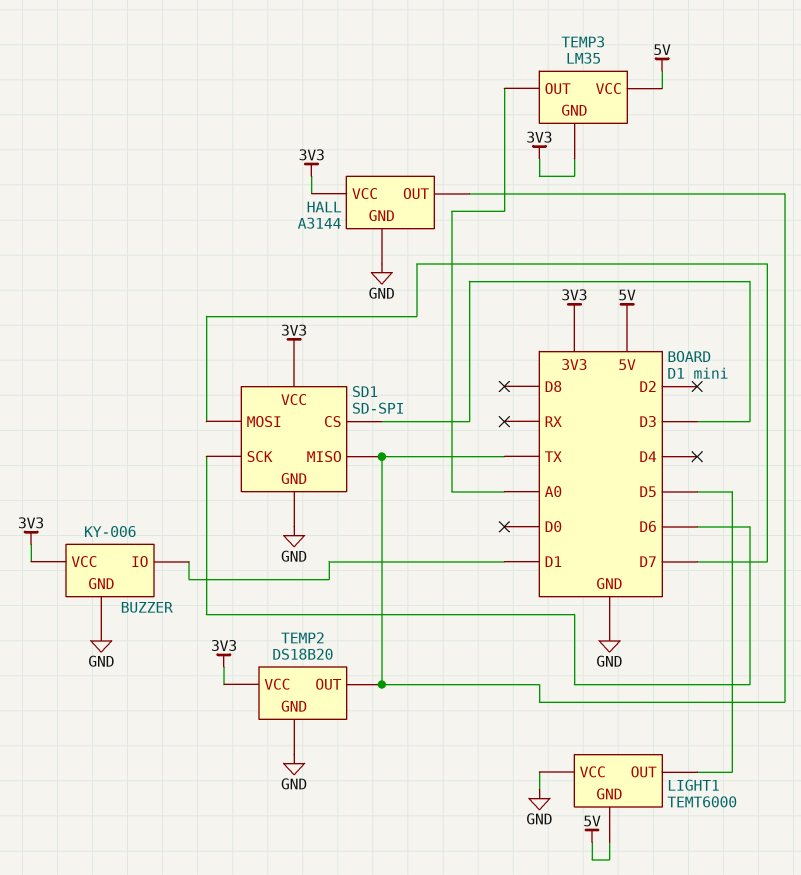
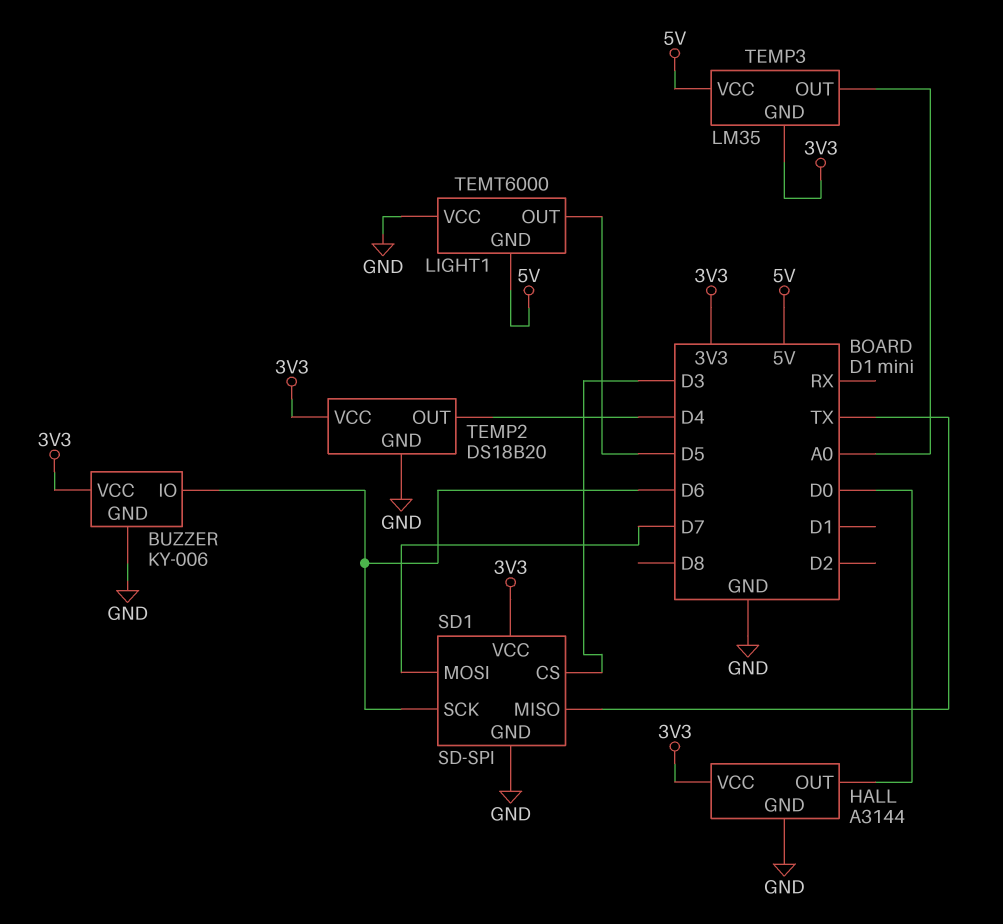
BUZZER pin IO: D1 -> D6
HALL pin OUT: TX -> D0
TEMP2 pin OUT: TX -> D4

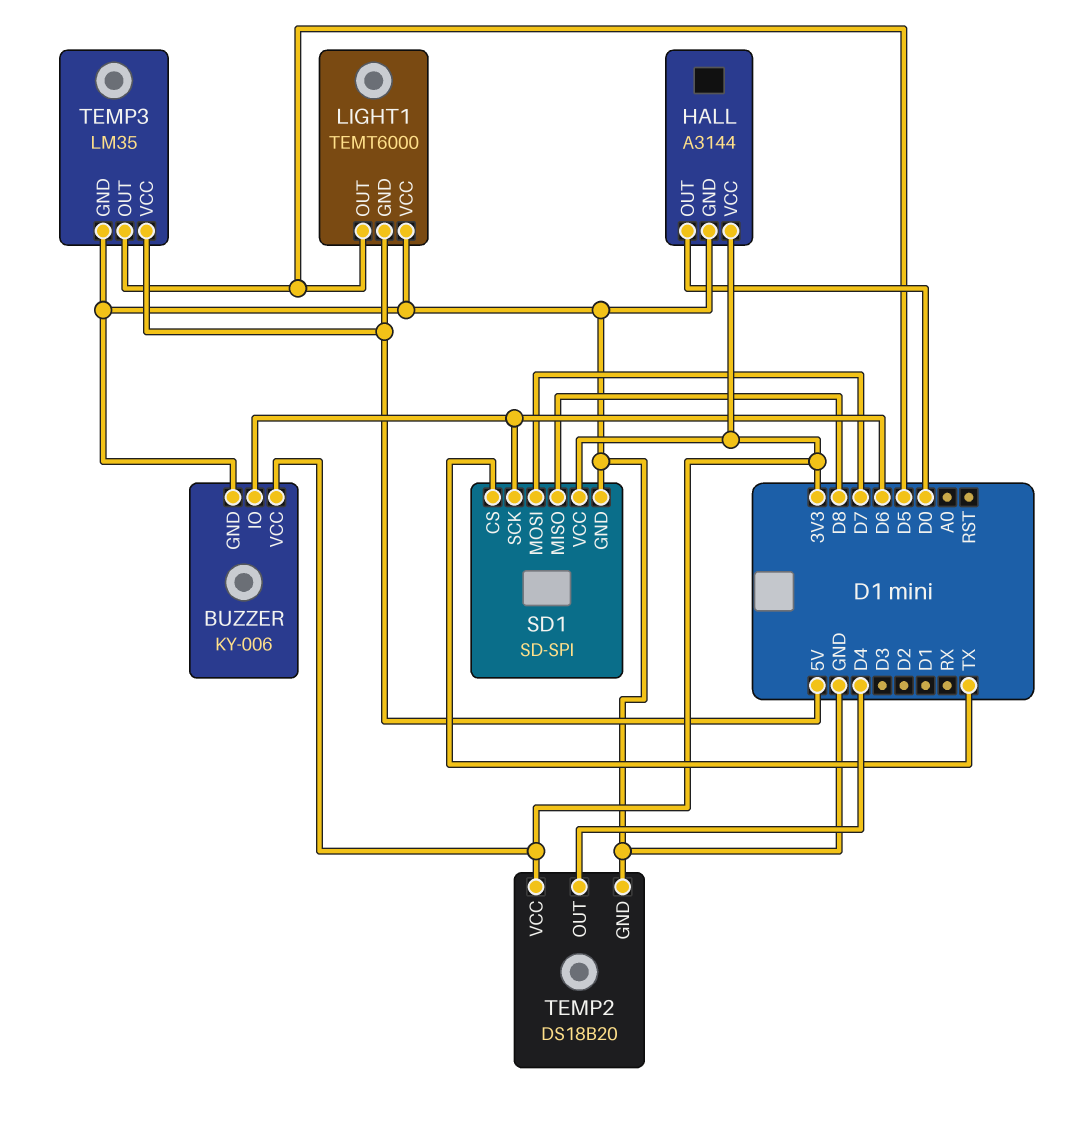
SD1 pin CS: D3 -> TX
SD1 pin MISO: TX -> D8
TEMP3 pin GND: 3V3 -> GND
TEMP3 pin OUT: A0 -> D5

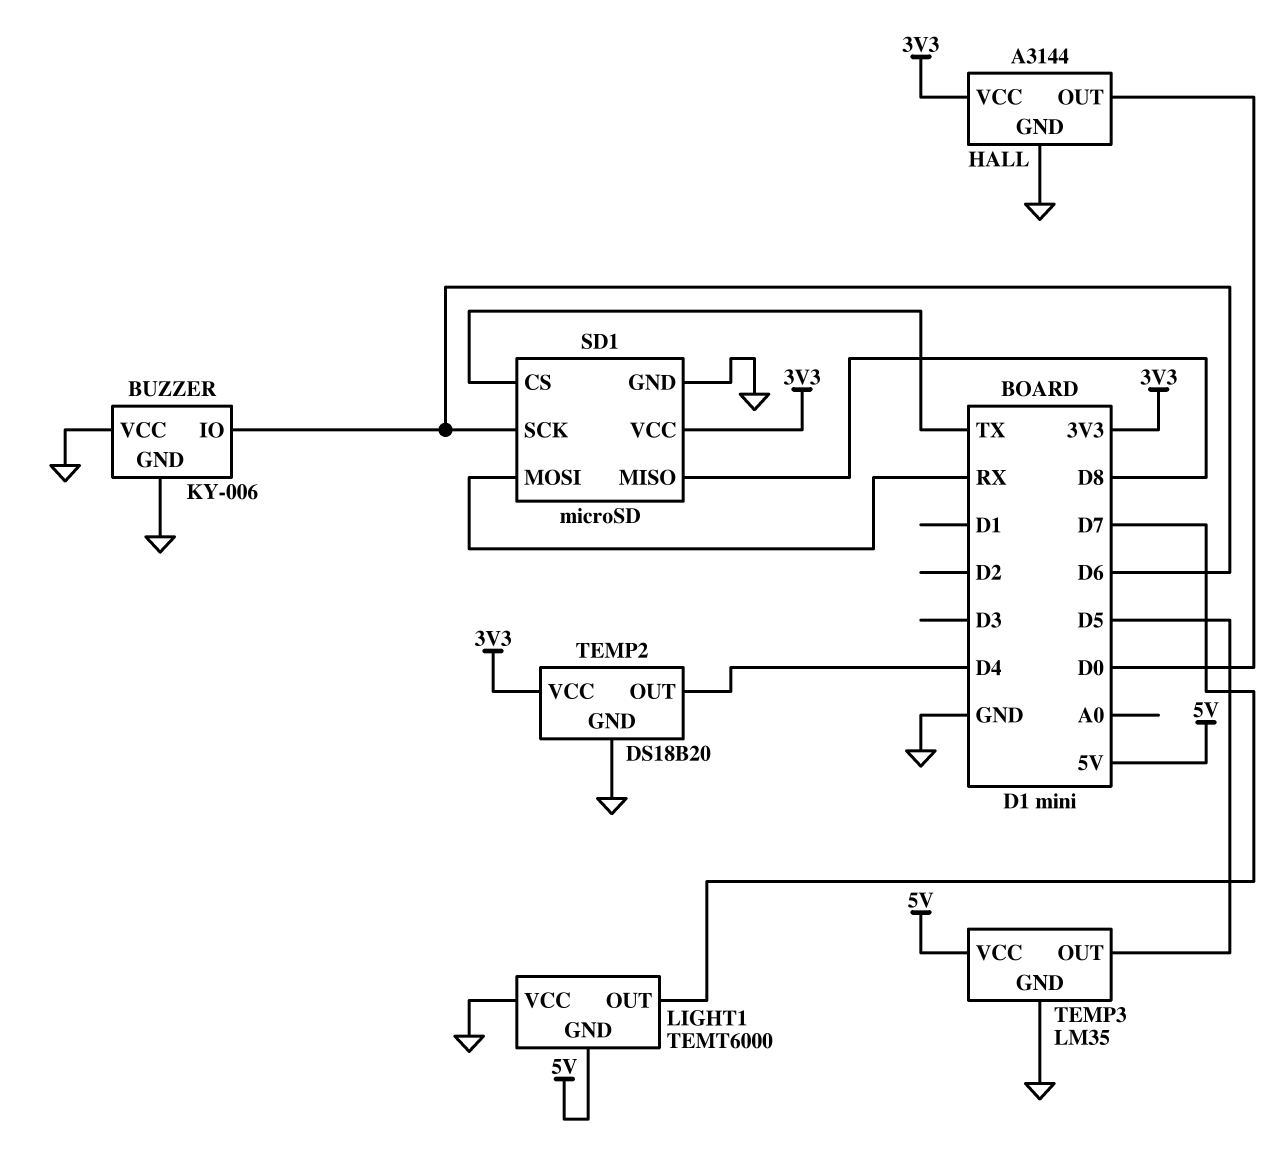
BUZZER pin VCC: 3V3 -> GND
LIGHT1 pin OUT: D5 -> D7
SD1: SD-SPI -> microSD
SD1 pin MOSI: D7 -> RX

